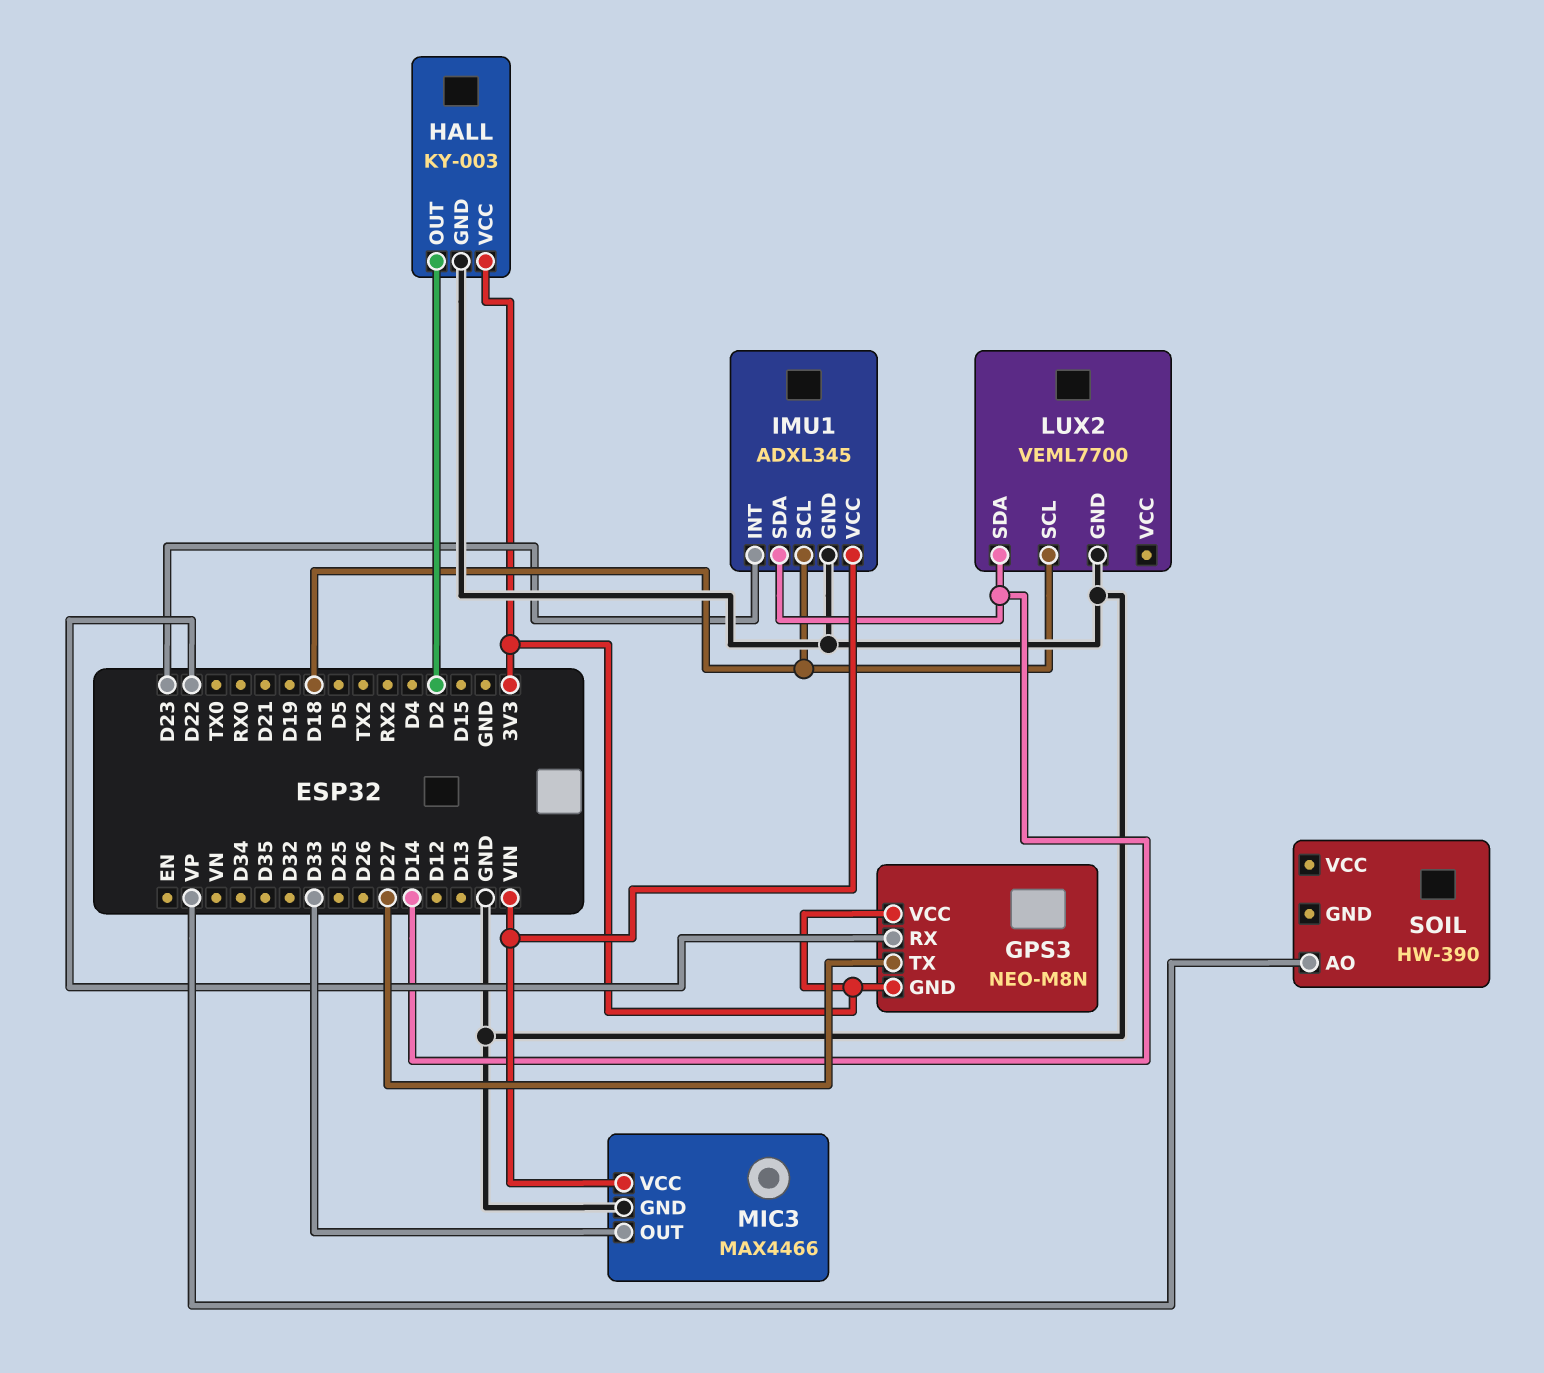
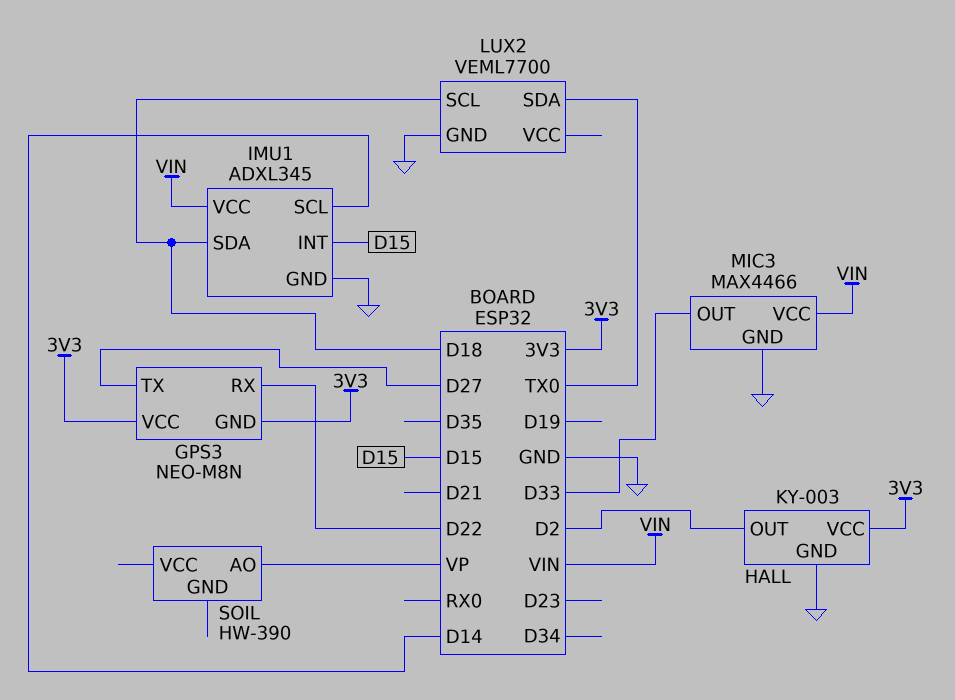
IMU1 pin INT: D23 -> D15
IMU1 pin SCL: D18 -> D14
IMU1 pin SDA: D14 -> D18
LUX2 pin SDA: D14 -> TX0

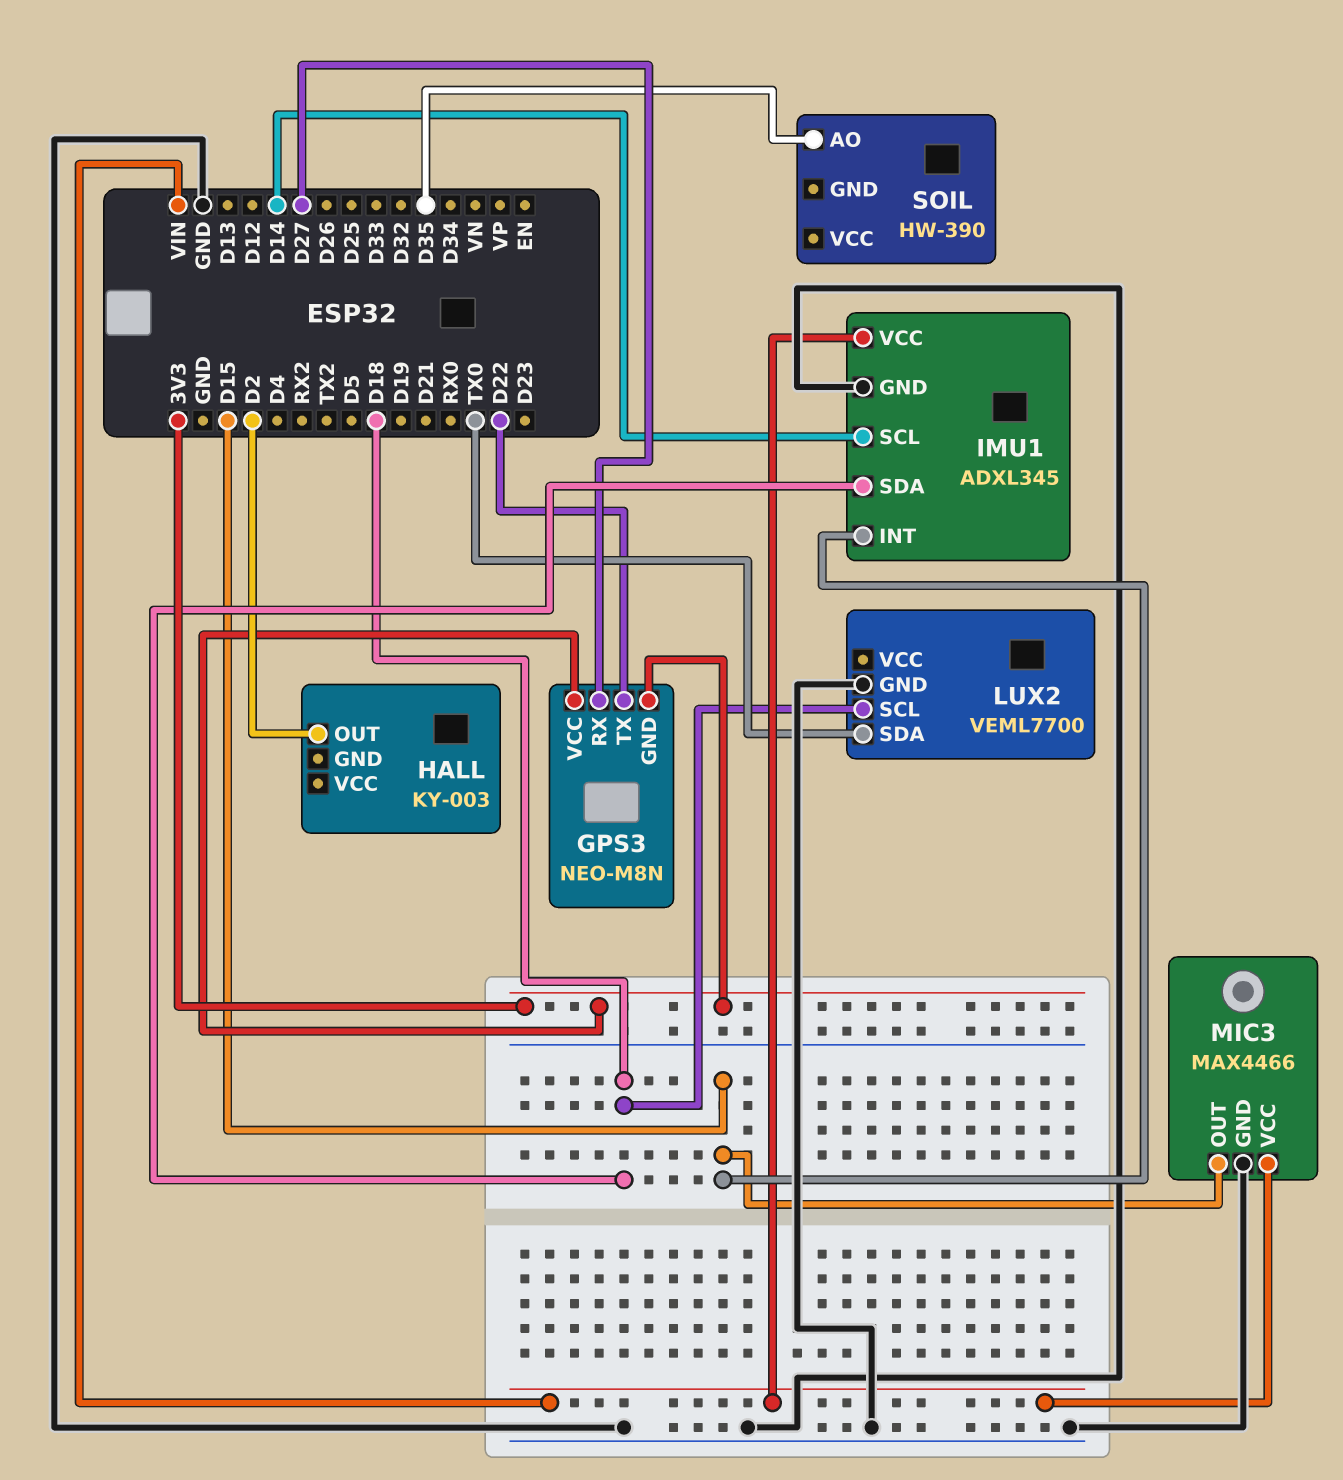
GPS3 pin RX: D22 -> D27
GPS3 pin TX: D27 -> D22
HALL pin GND: GND -> none
HALL pin VCC: 3V3 -> none
MIC3 pin OUT: D33 -> D15
SOIL pin AO: VP -> D35

